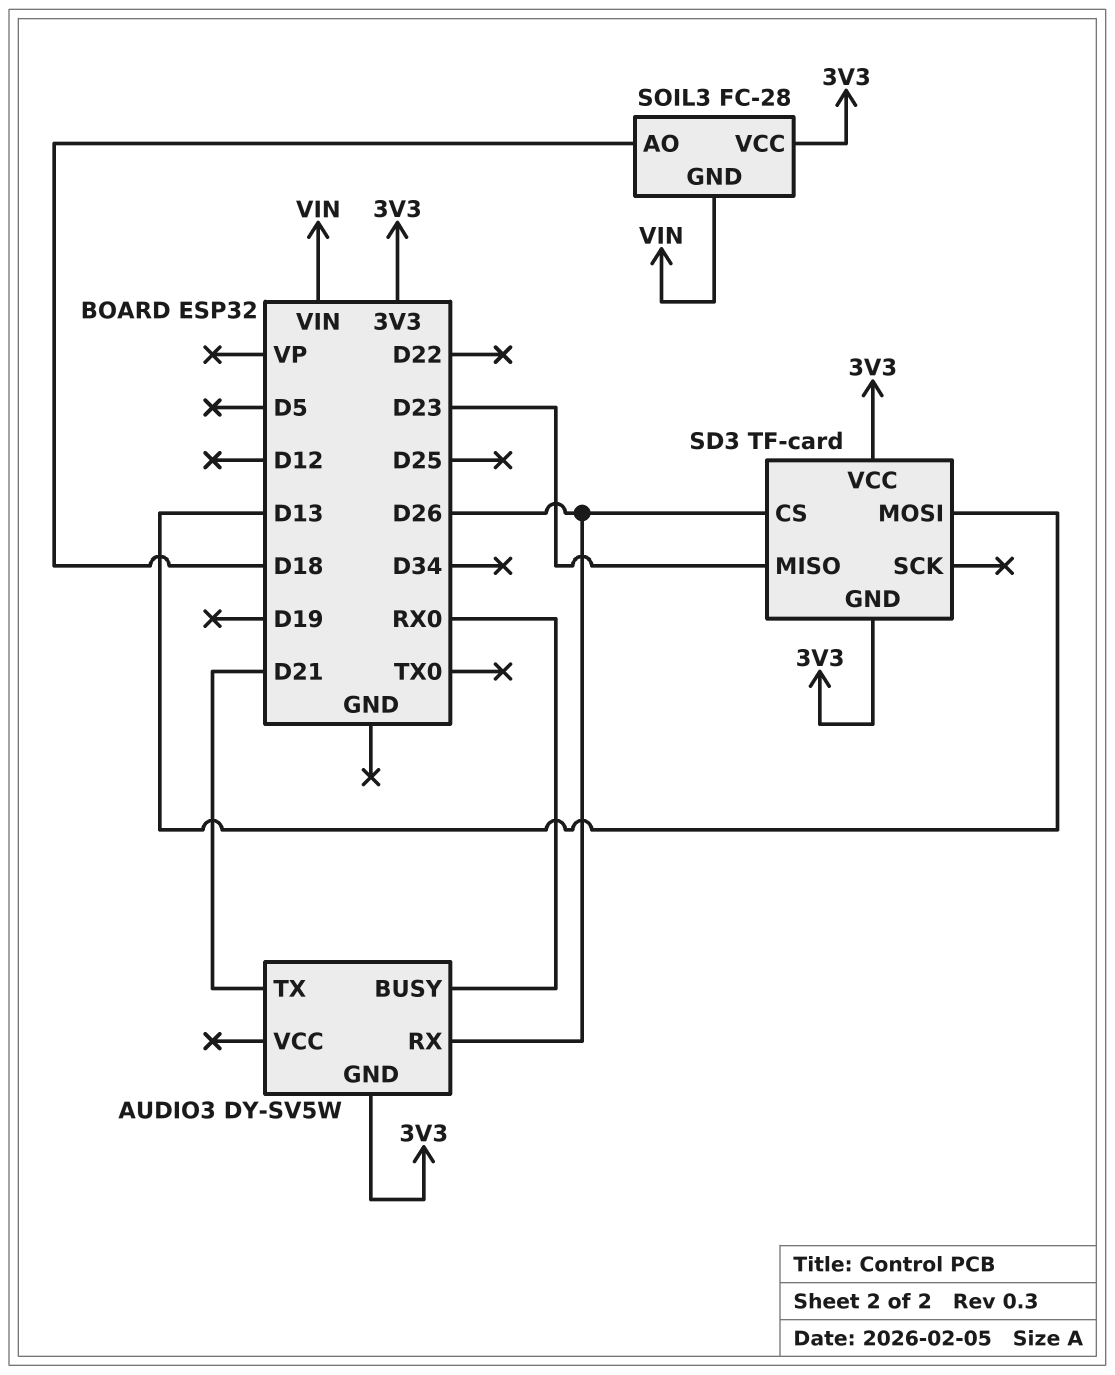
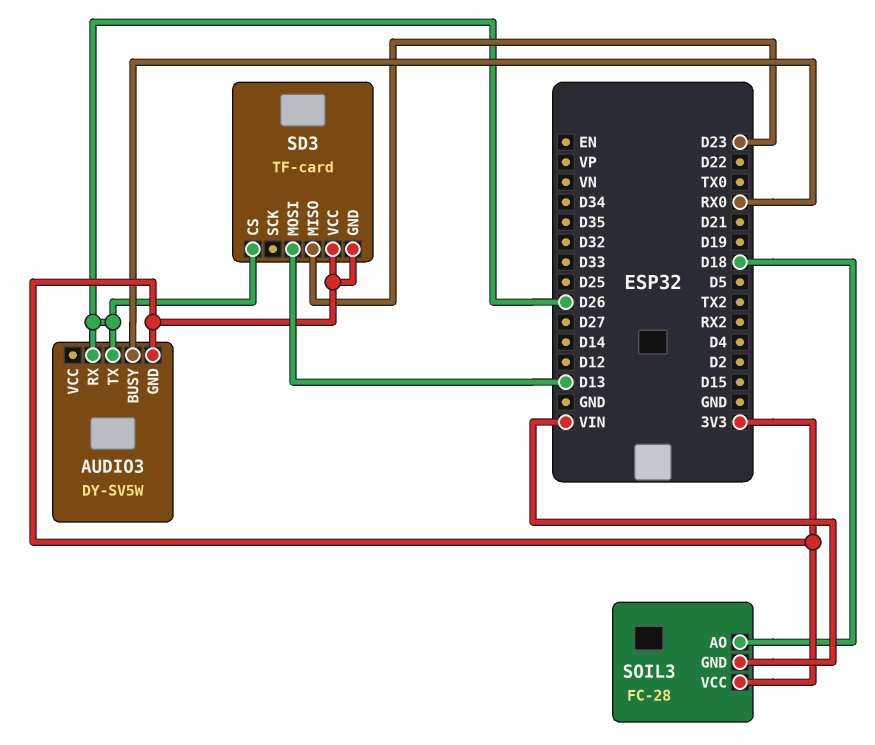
AUDIO3 pin TX: D21 -> D26

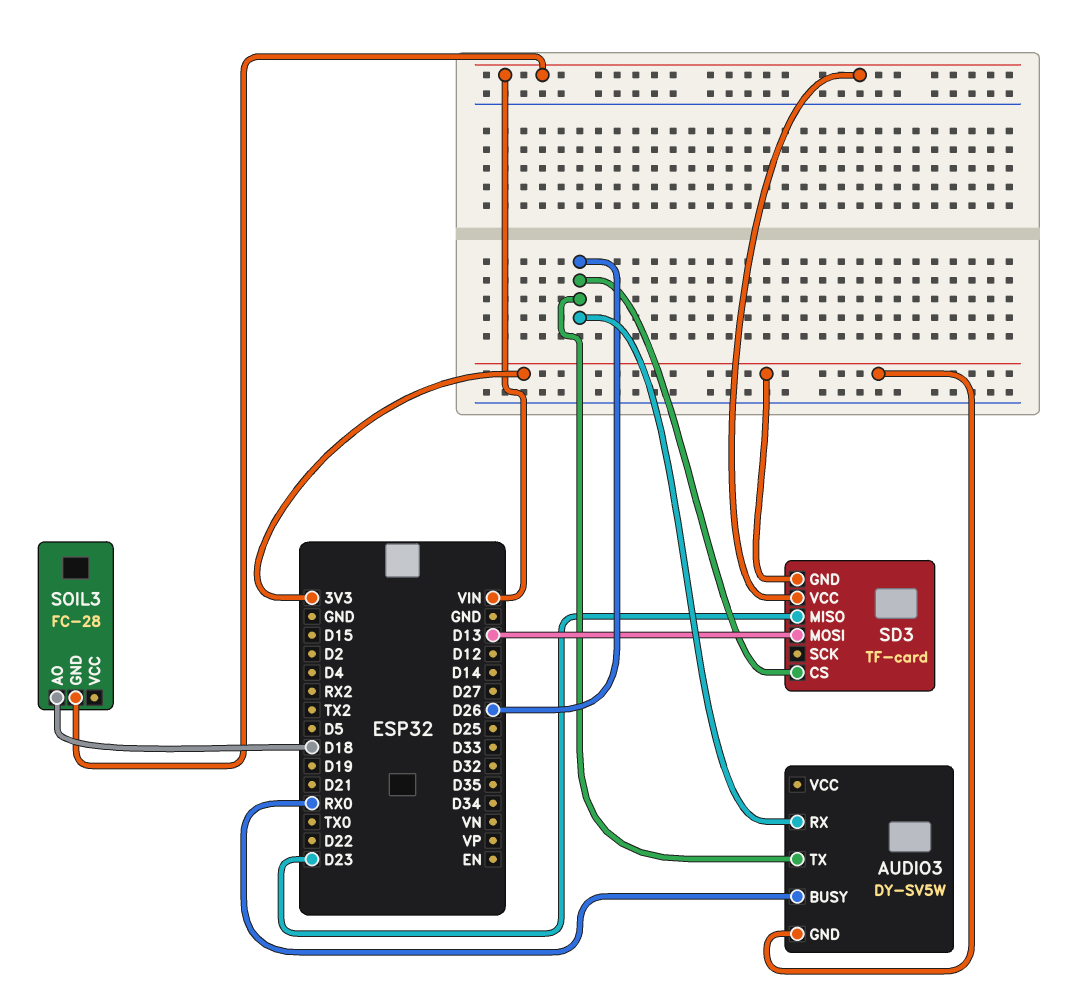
SD3 pin VCC: 3V3 -> VIN
SOIL3 pin VCC: 3V3 -> none

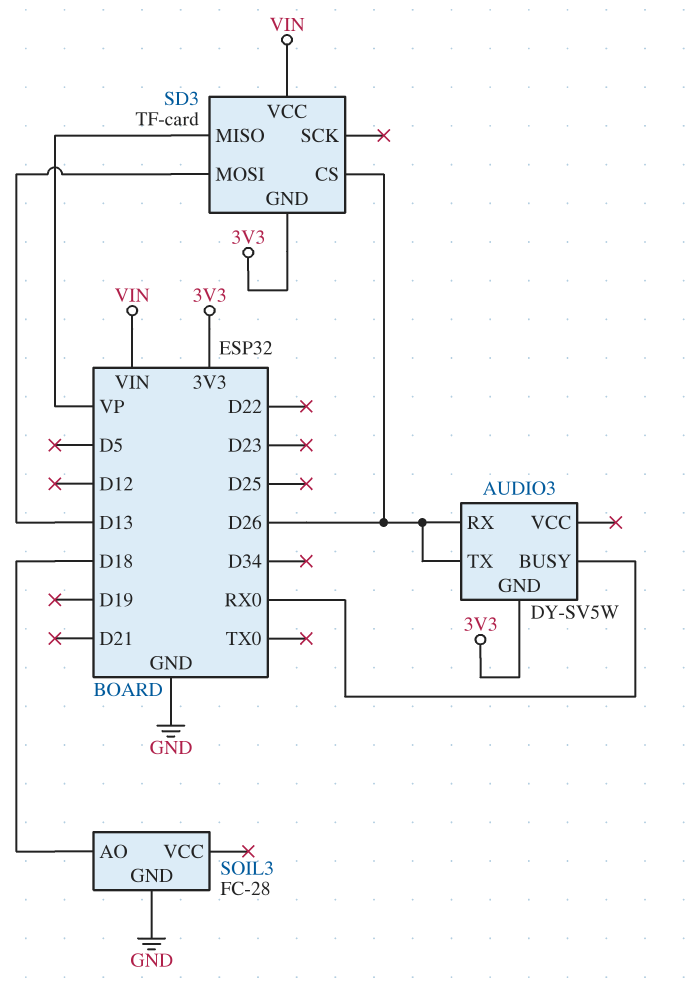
SD3 pin MISO: D23 -> VP
SOIL3 pin GND: VIN -> GND

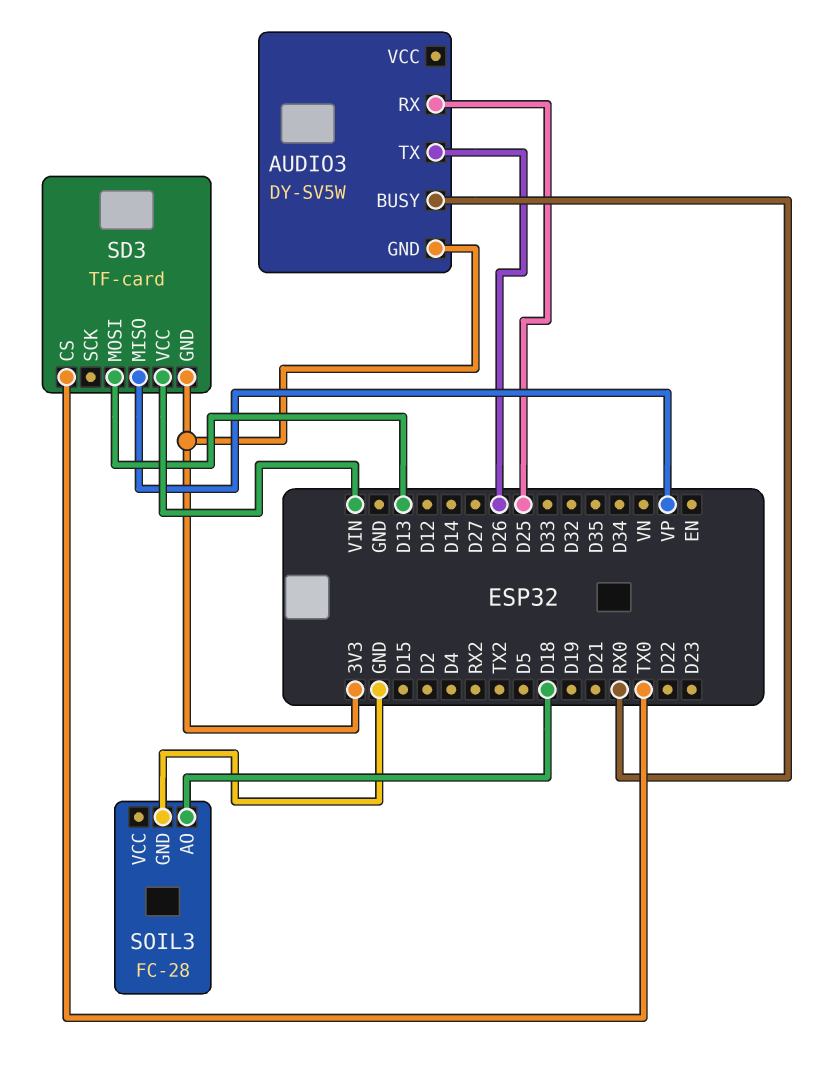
AUDIO3 pin RX: D26 -> D25
SD3 pin CS: D26 -> TX0

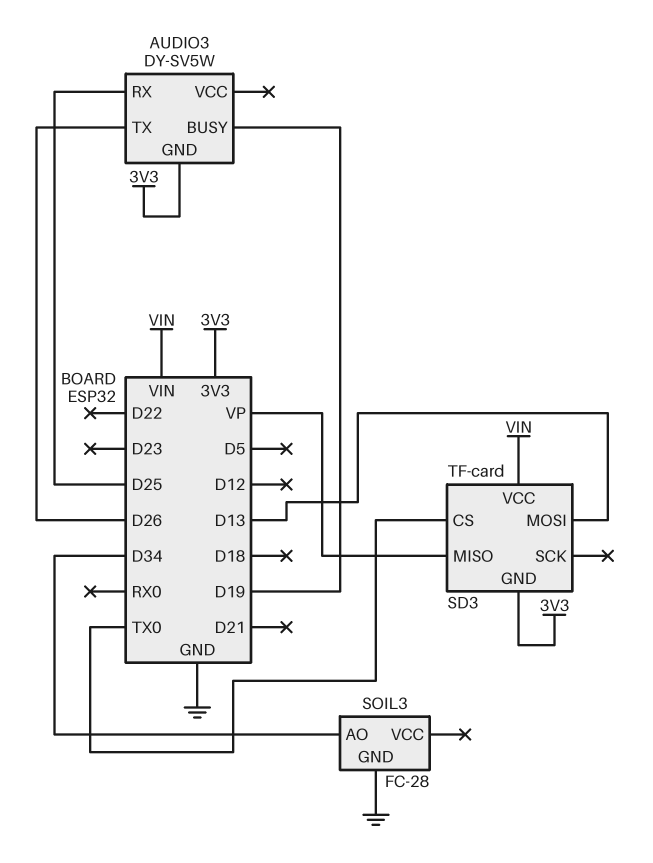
AUDIO3 pin BUSY: RX0 -> D19
SOIL3 pin AO: D18 -> D34

